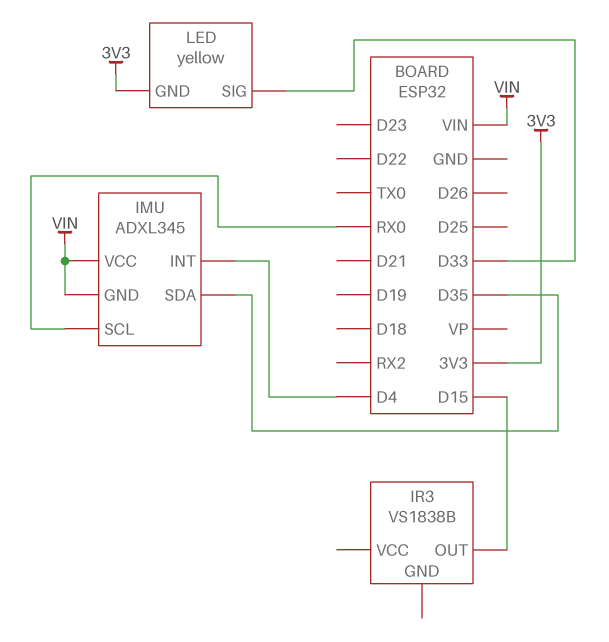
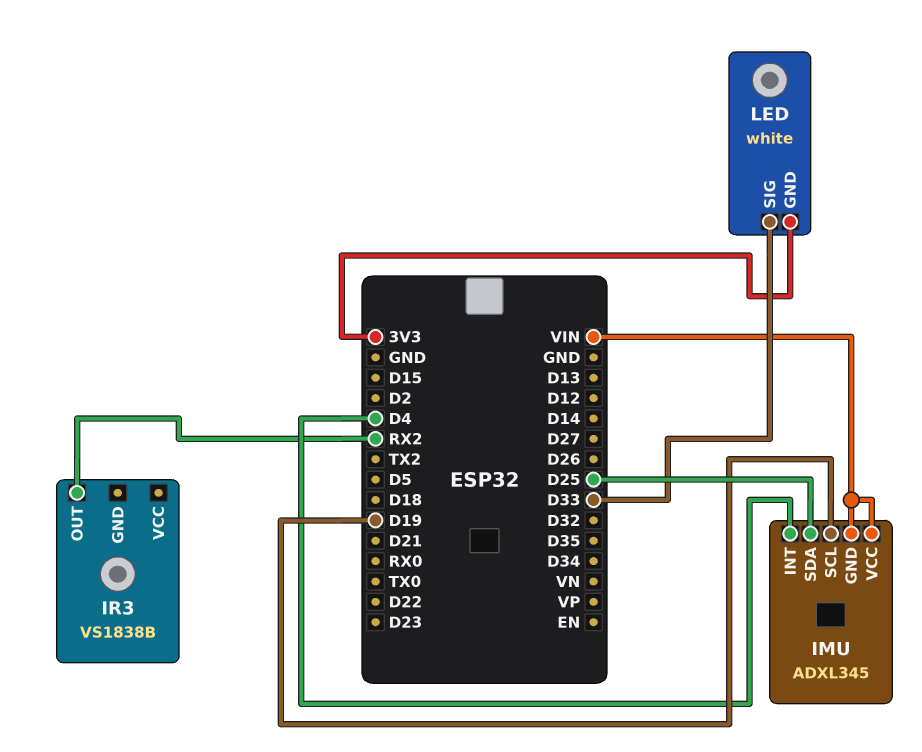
IMU pin SCL: RX0 -> D19
IMU pin SDA: D35 -> D25
IR3 pin OUT: D15 -> RX2
LED: yellow -> white

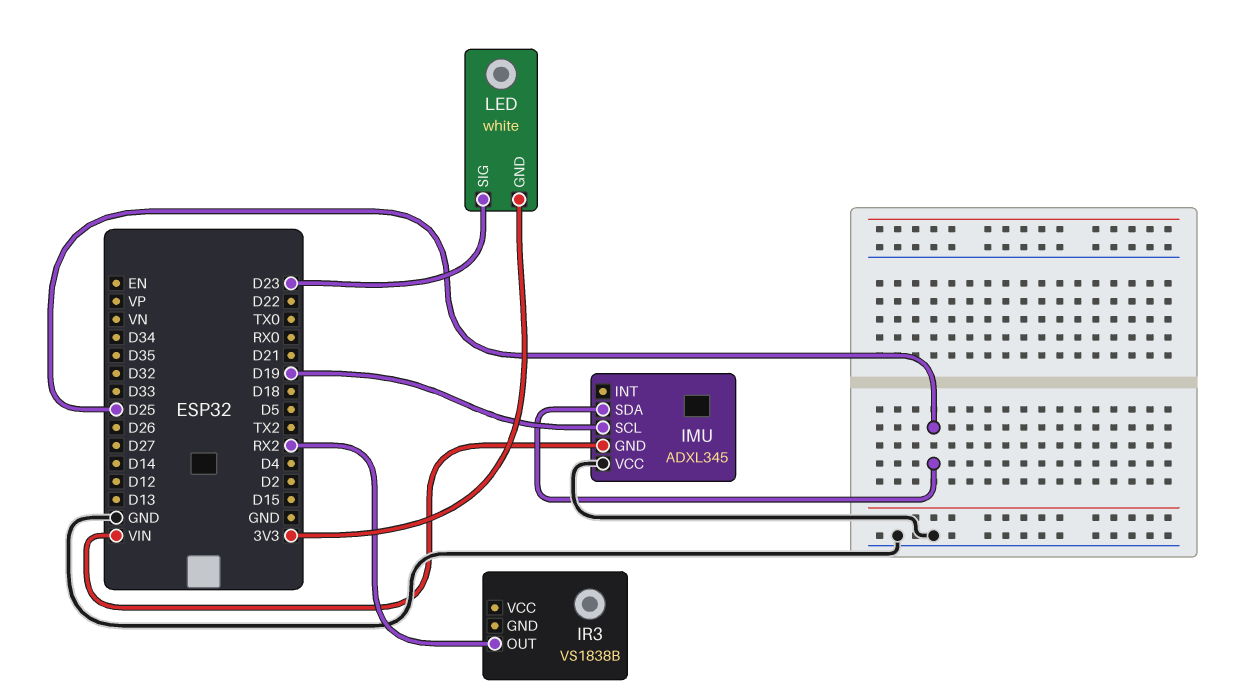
IMU pin INT: D4 -> none
IMU pin VCC: VIN -> GND
LED pin SIG: D33 -> D23

